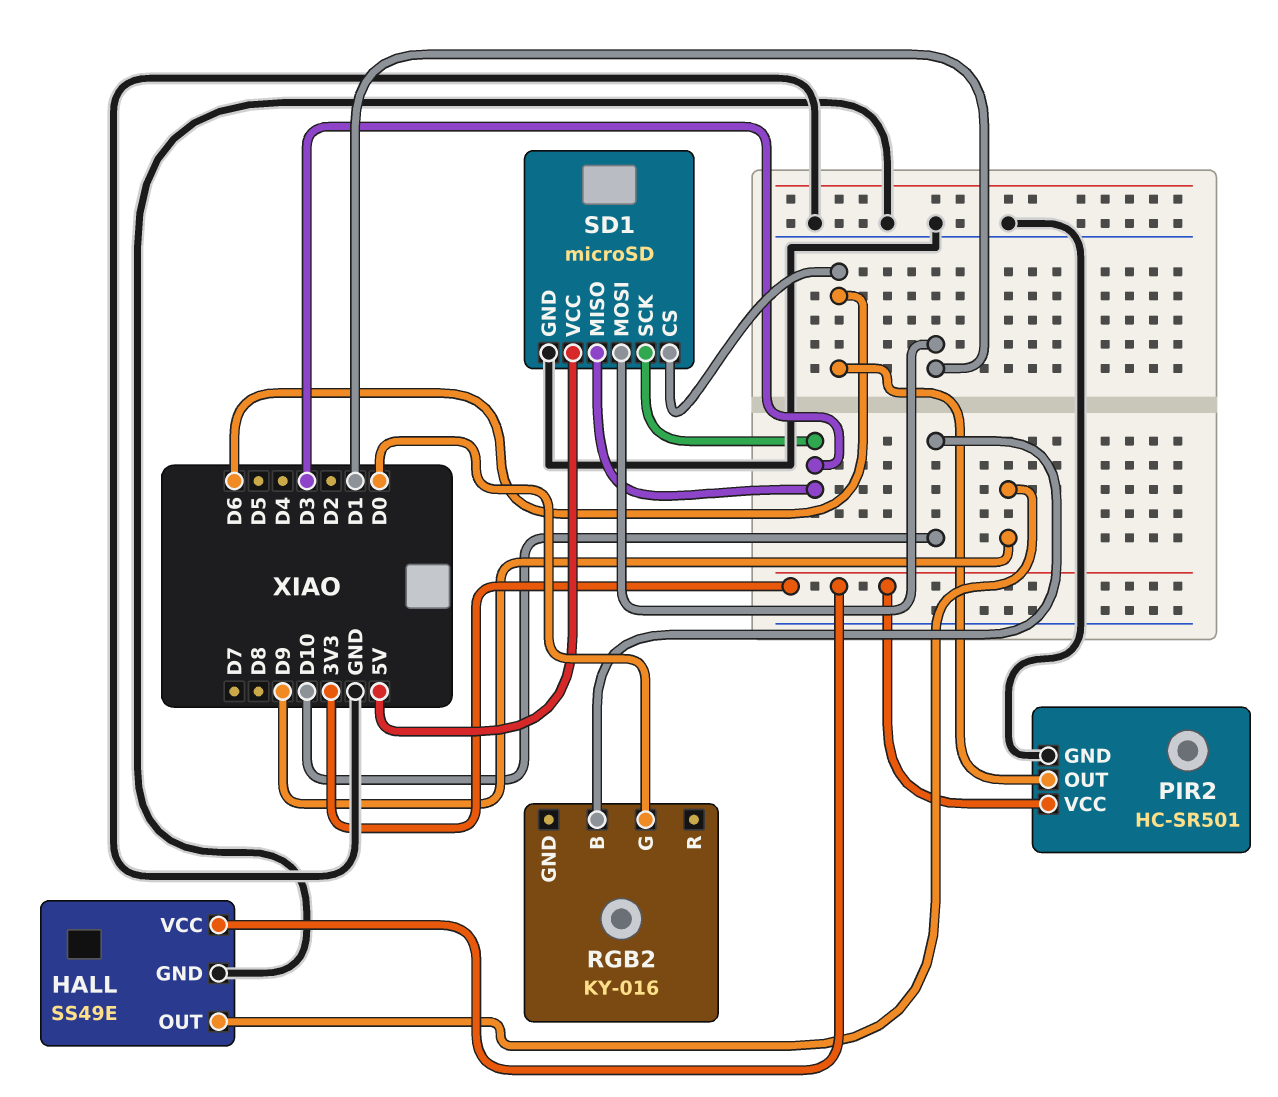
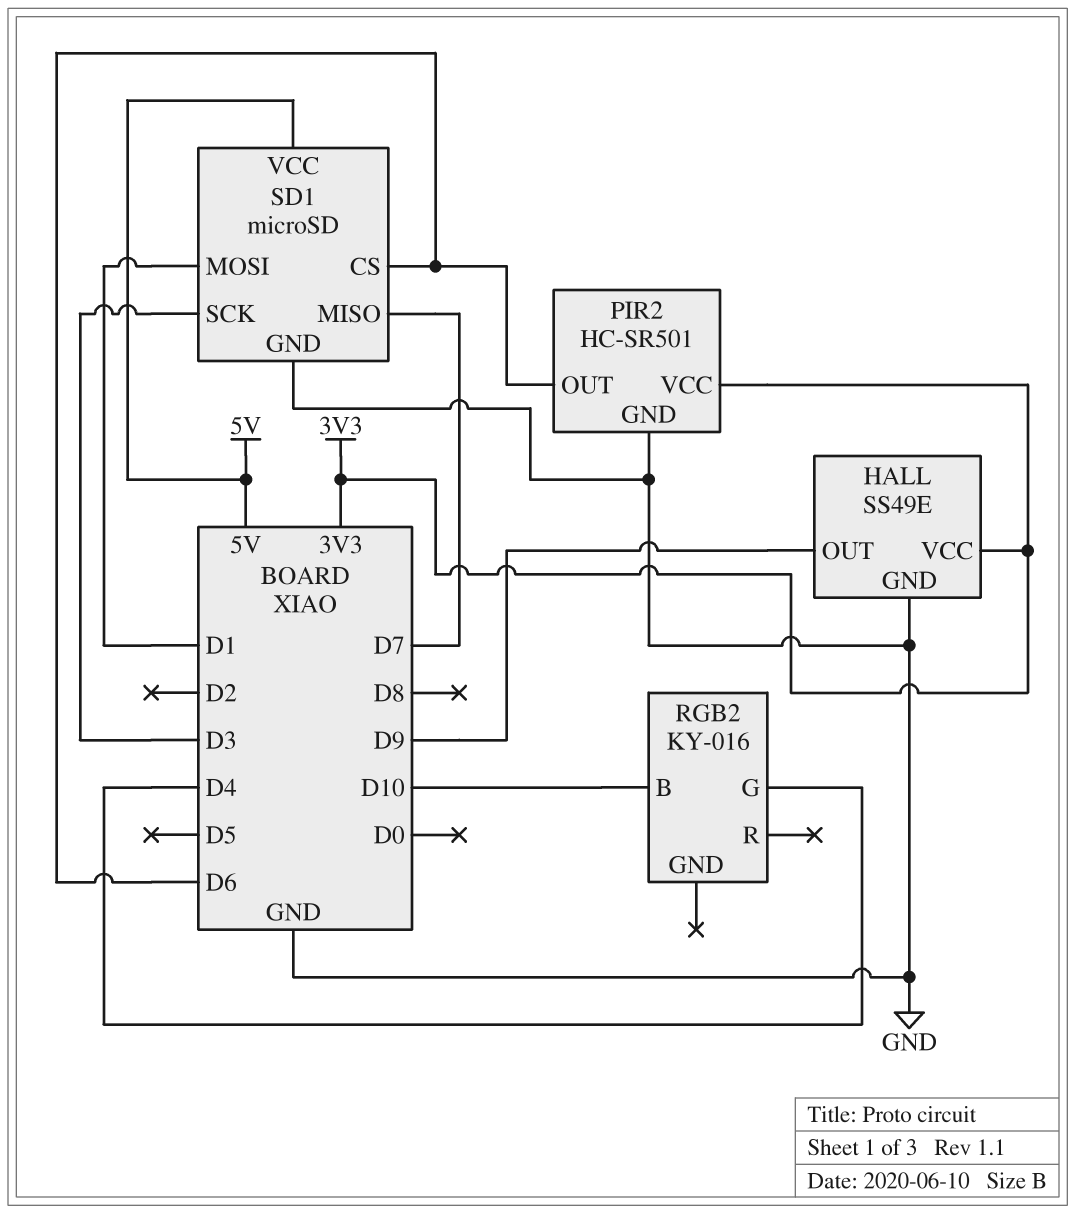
RGB2 pin G: D0 -> D4
SD1 pin MISO: D3 -> D7

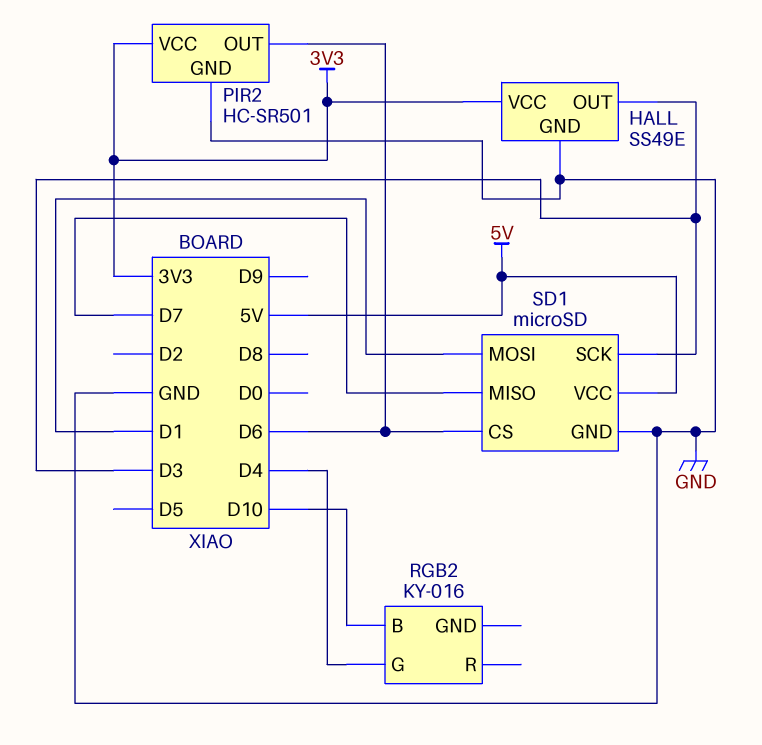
HALL pin OUT: D9 -> D3

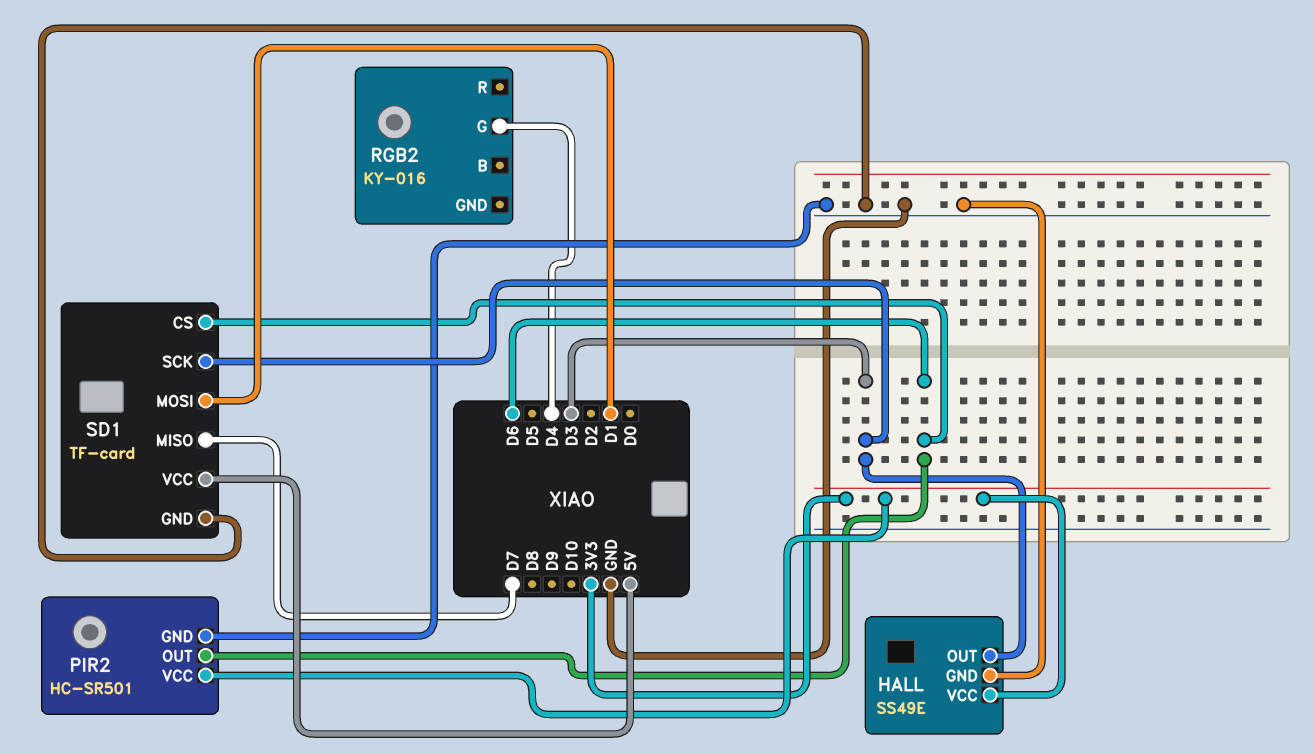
RGB2 pin B: D10 -> none
SD1: microSD -> TF-card

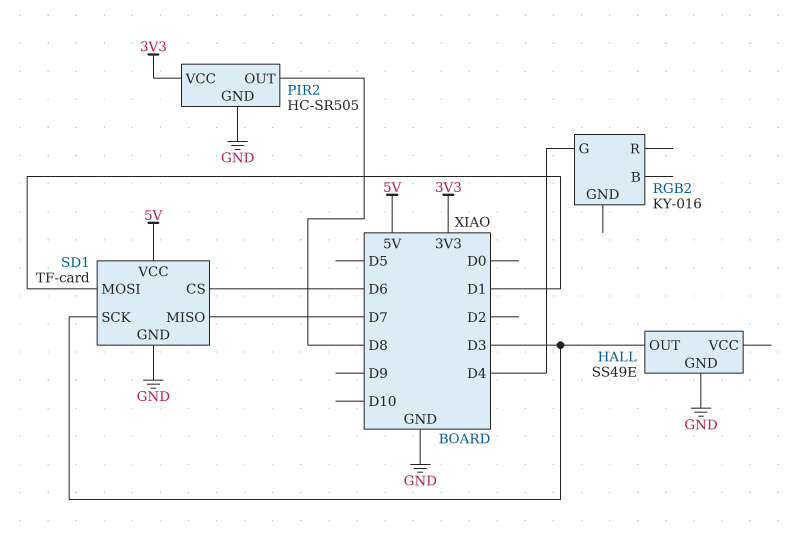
HALL pin VCC: 3V3 -> none
PIR2: HC-SR501 -> HC-SR505
PIR2 pin OUT: D6 -> D8

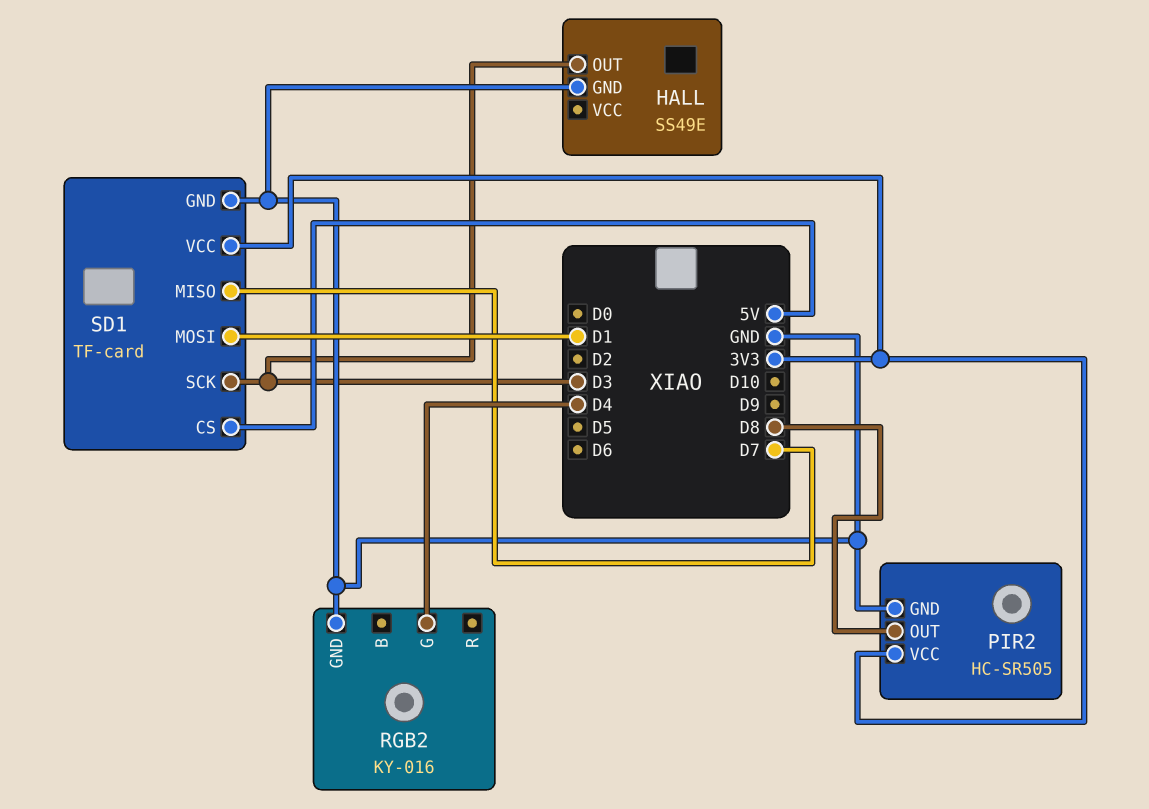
RGB2 pin GND: none -> GND
SD1 pin CS: D6 -> 5V
SD1 pin VCC: 5V -> 3V3

